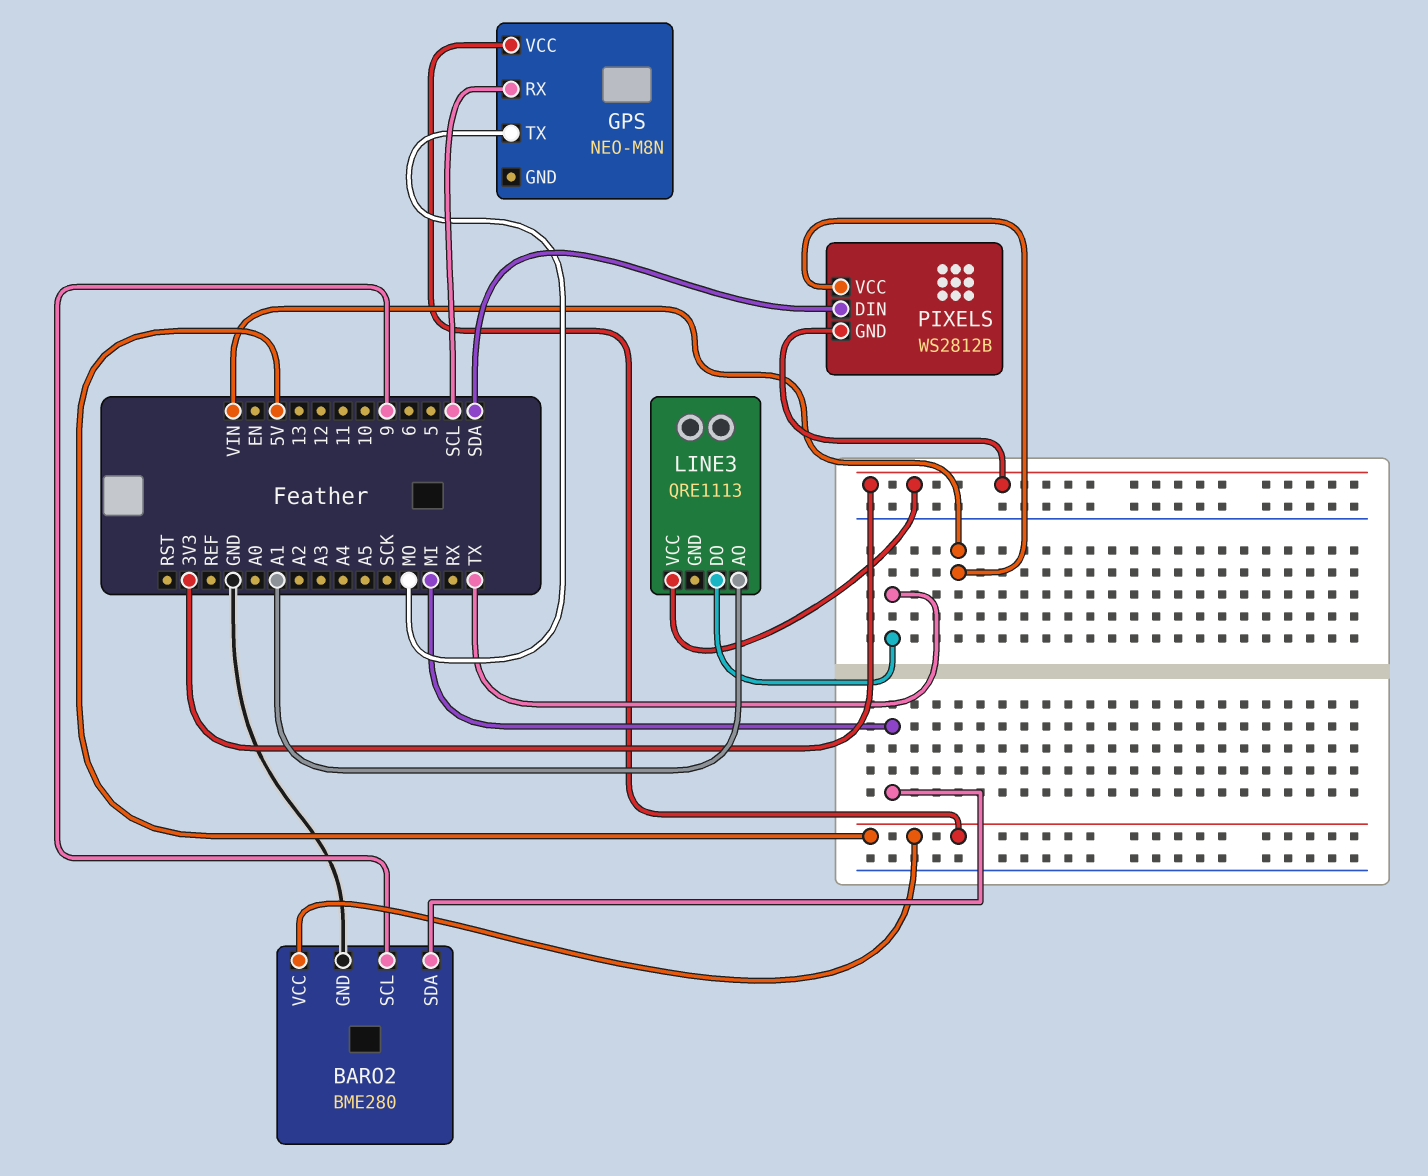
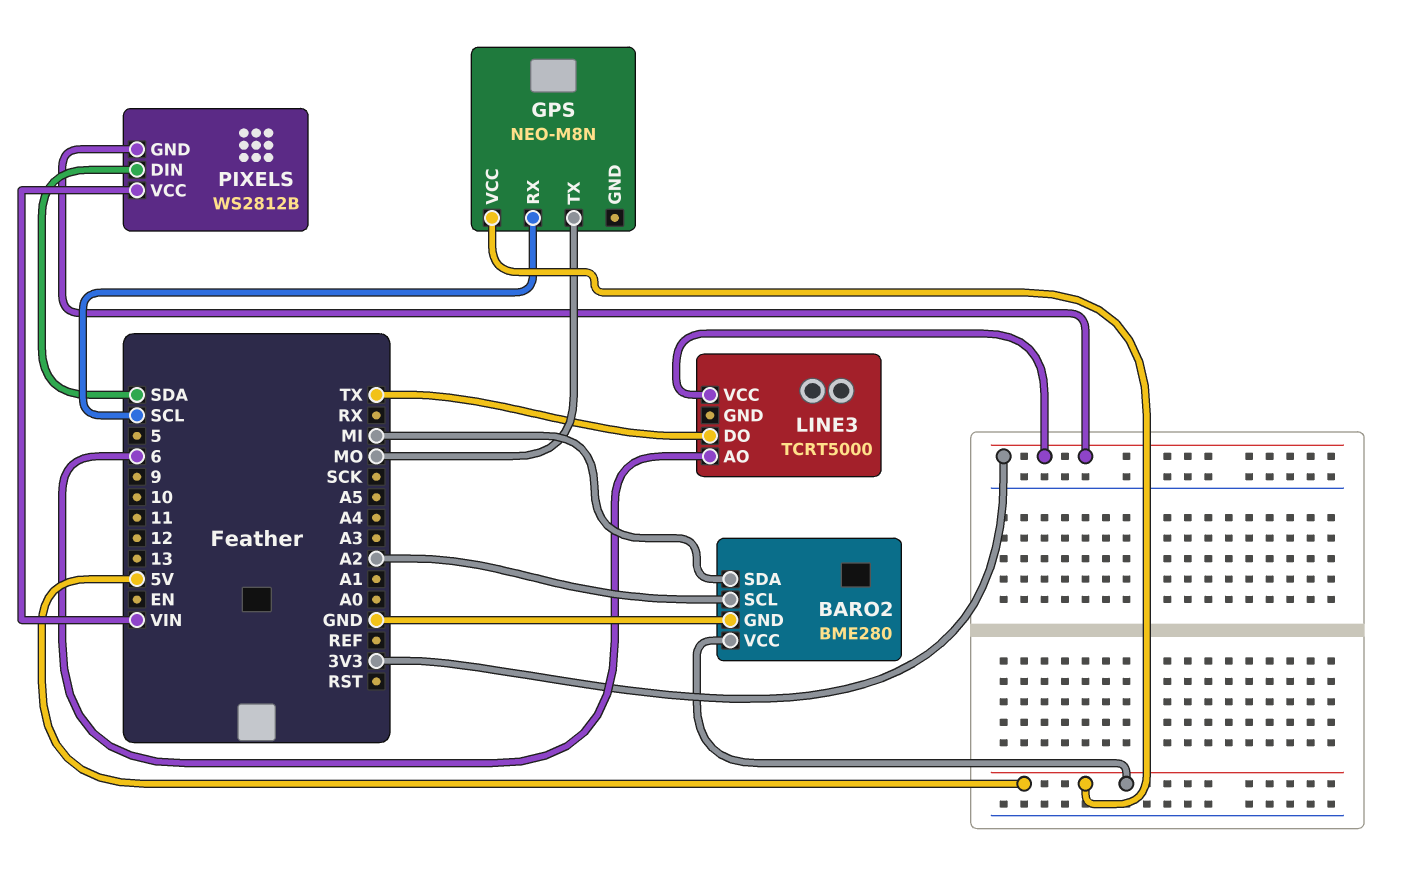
BARO2 pin SCL: 9 -> A2
LINE3: QRE1113 -> TCRT5000
LINE3 pin AO: A1 -> 6

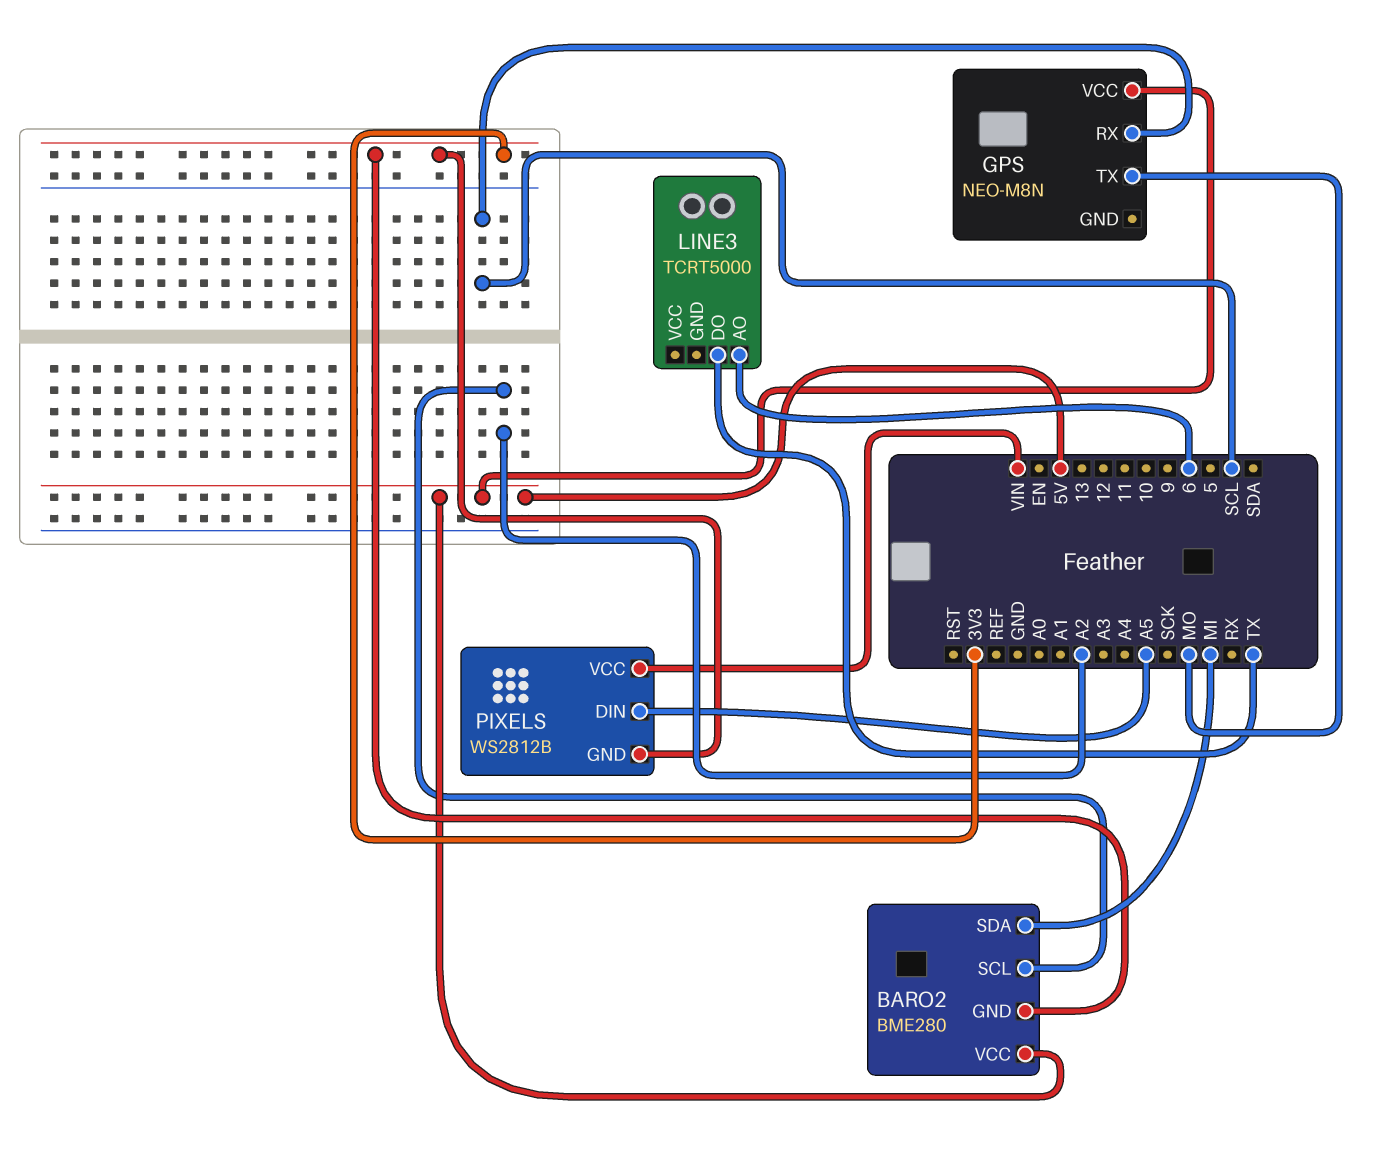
BARO2 pin GND: GND -> 3V3
LINE3 pin VCC: 3V3 -> none
PIXELS pin DIN: SDA -> A5

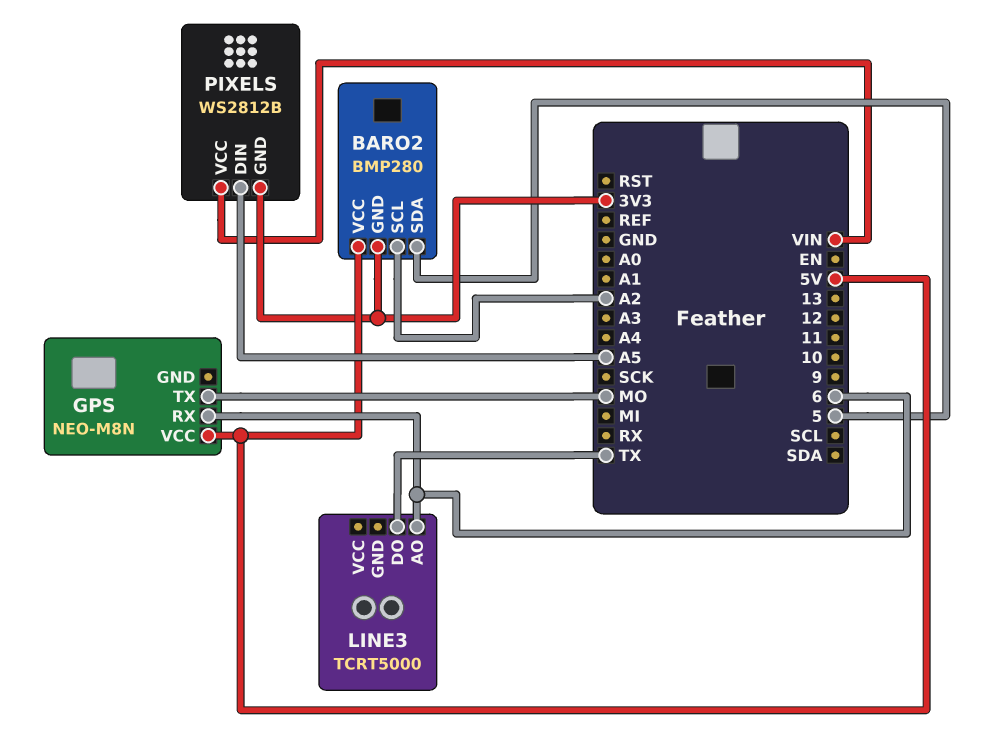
BARO2: BME280 -> BMP280
BARO2 pin SDA: MI -> 5
GPS pin RX: SCL -> 6

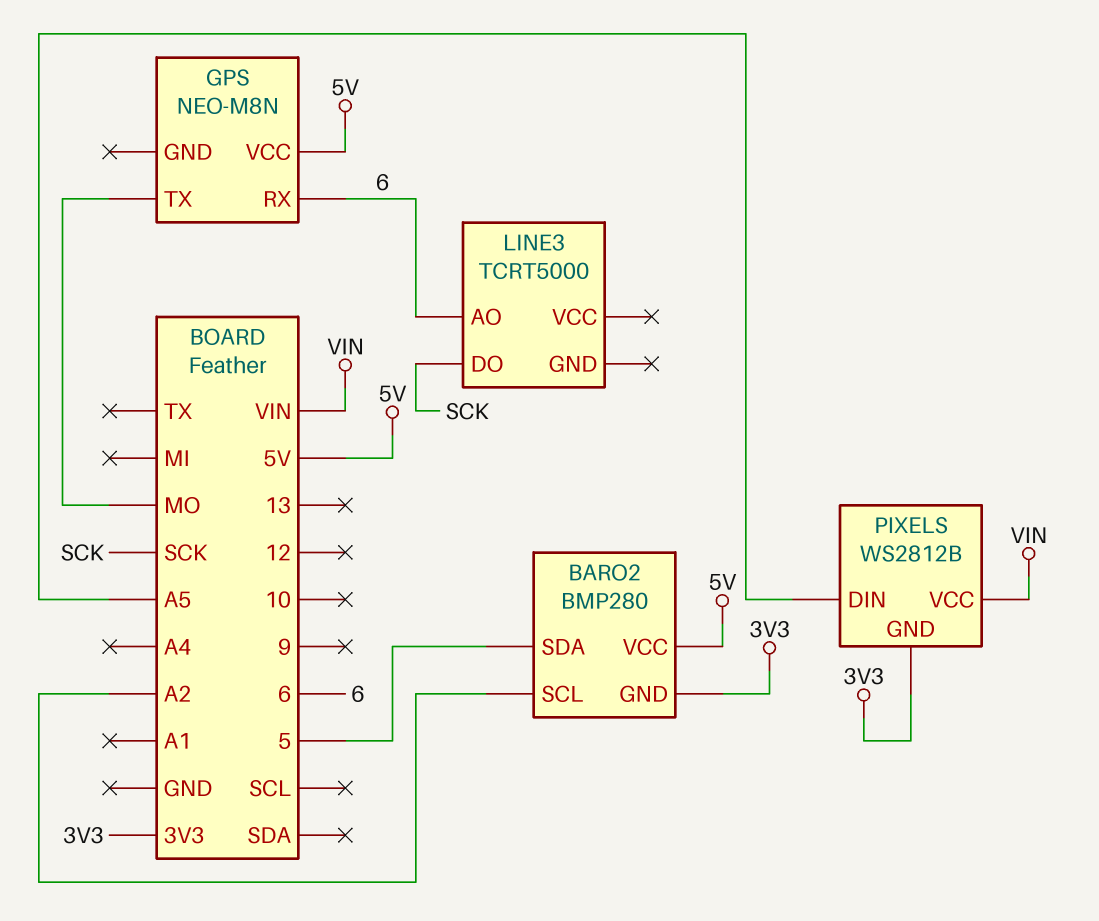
LINE3 pin DO: TX -> SCK

